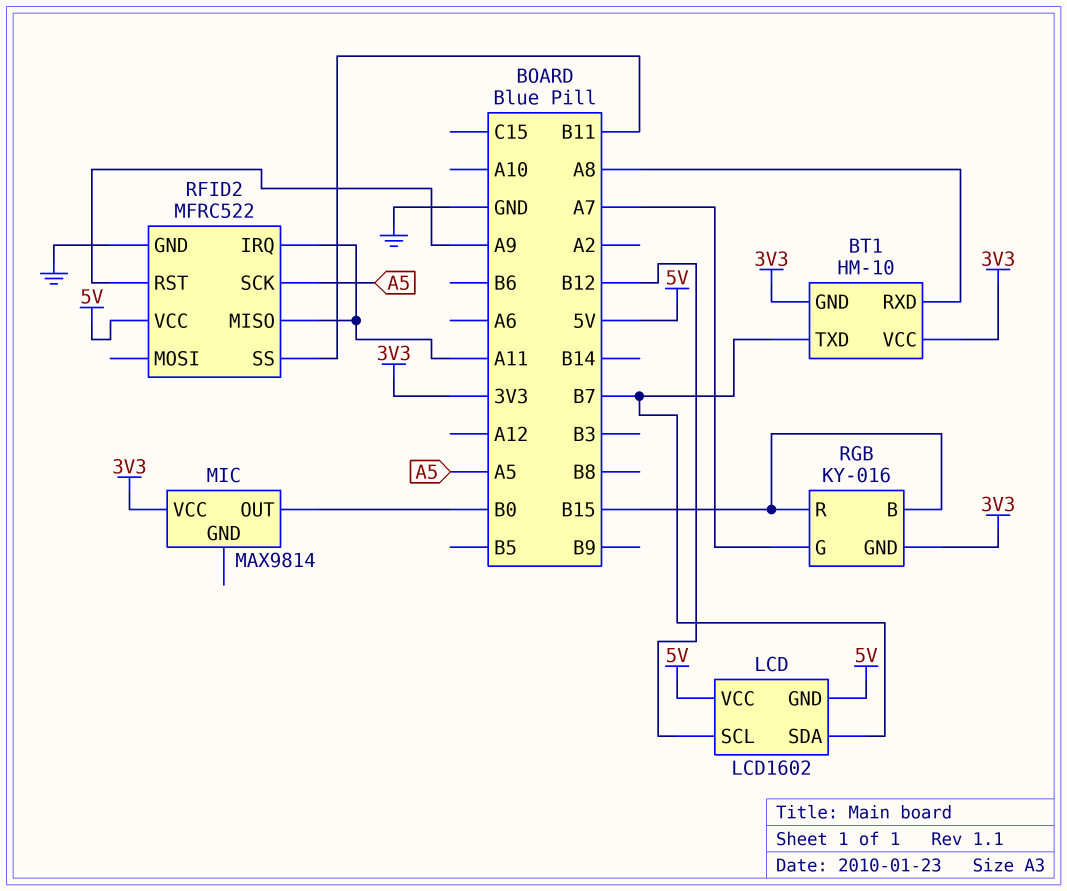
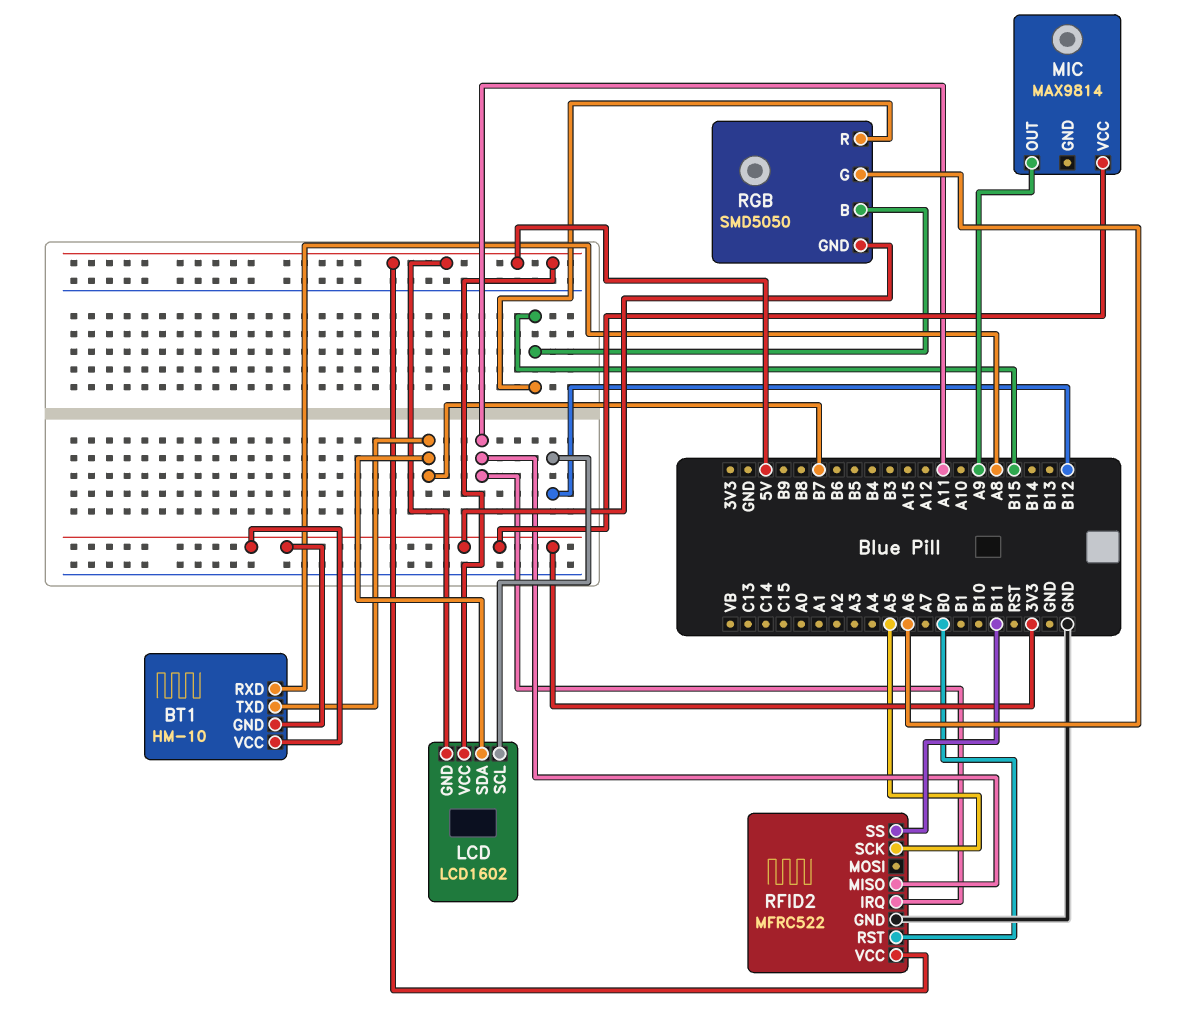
MIC pin OUT: B0 -> A9
RFID2 pin RST: A9 -> B0
RGB: KY-016 -> SMD5050
RGB pin G: A7 -> A6

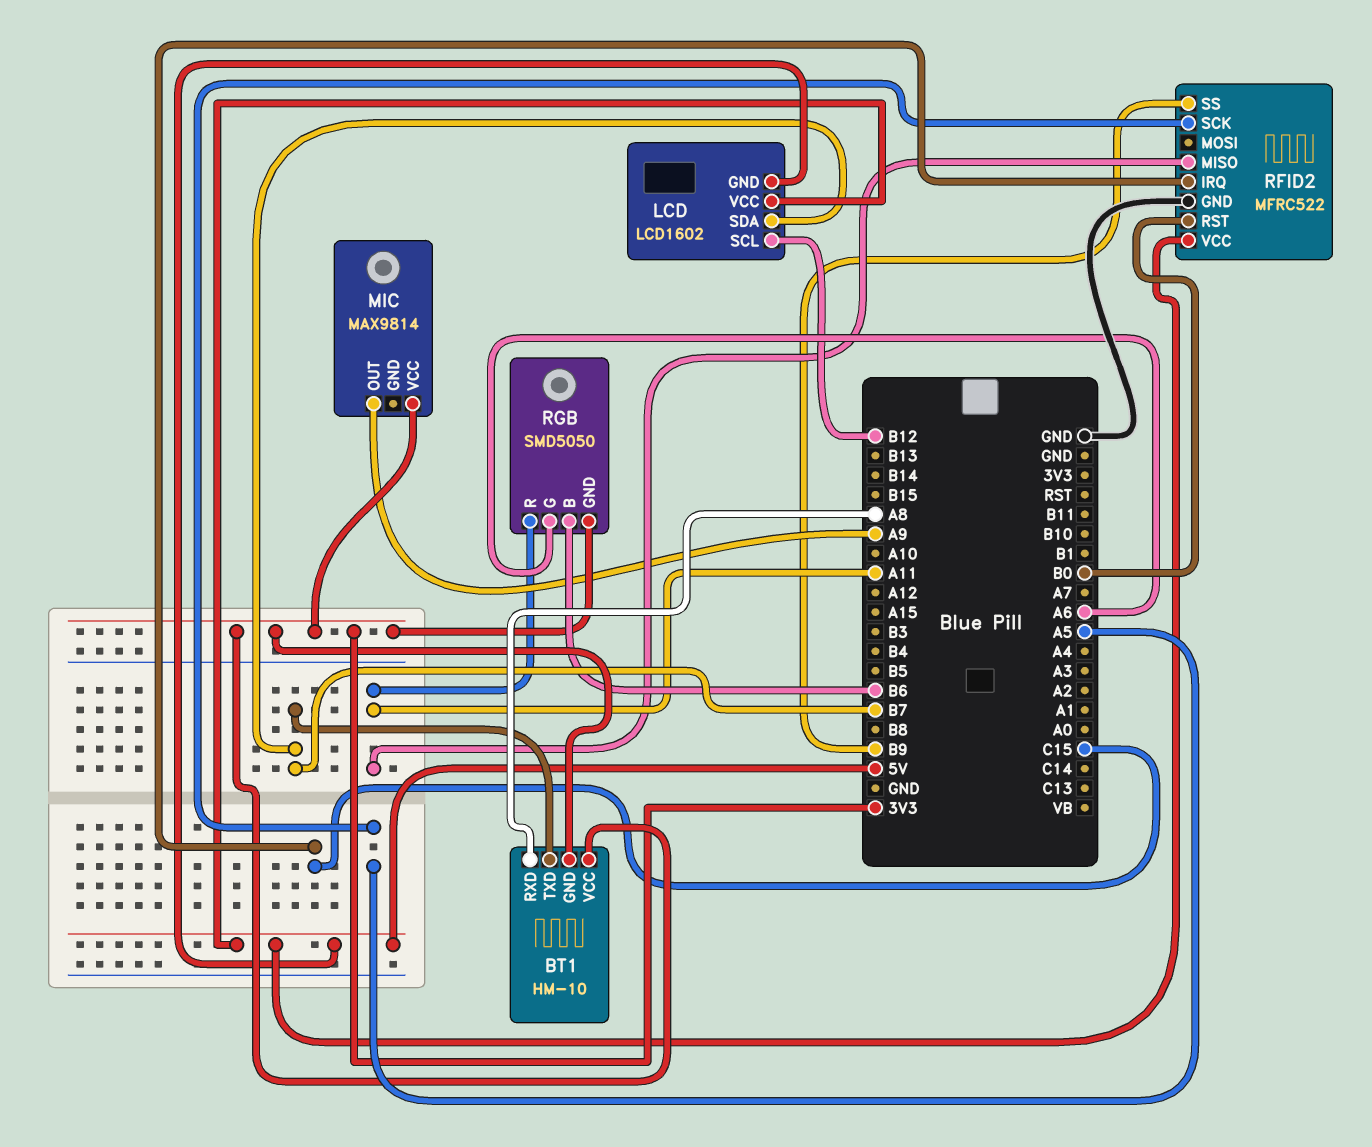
RFID2 pin IRQ: A11 -> C15
RFID2 pin SS: B11 -> B9
RGB pin B: B15 -> B6
RGB pin R: B15 -> A11

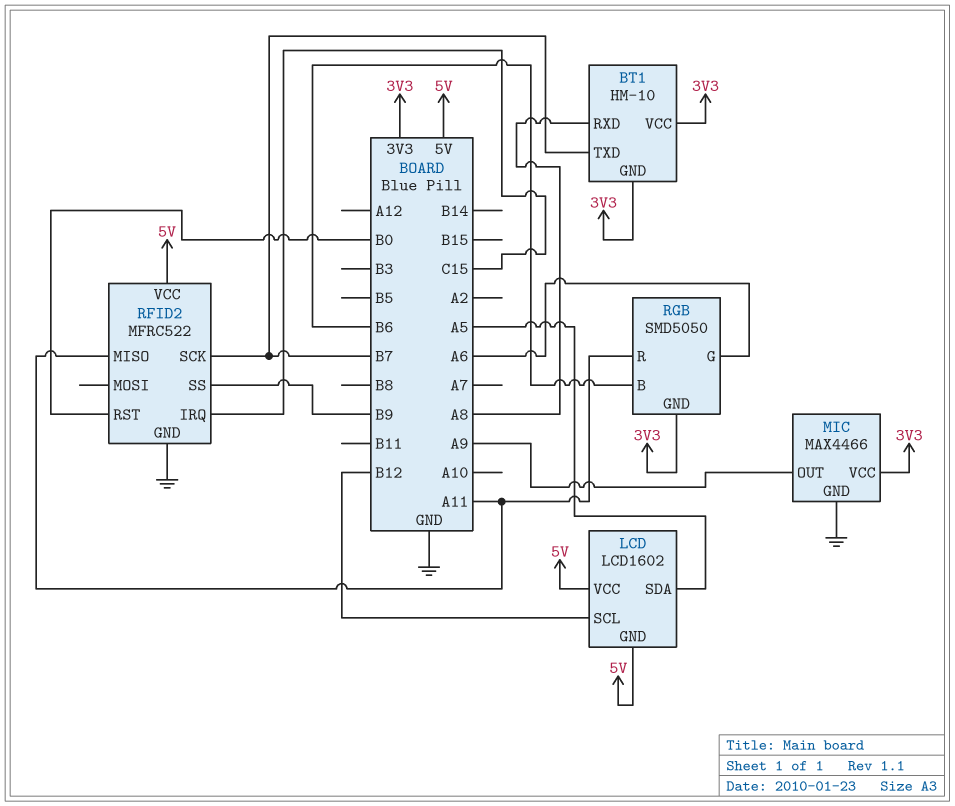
LCD pin SDA: B7 -> A5
MIC: MAX9814 -> MAX4466
MIC pin GND: none -> GND
RFID2 pin SCK: A5 -> B7

